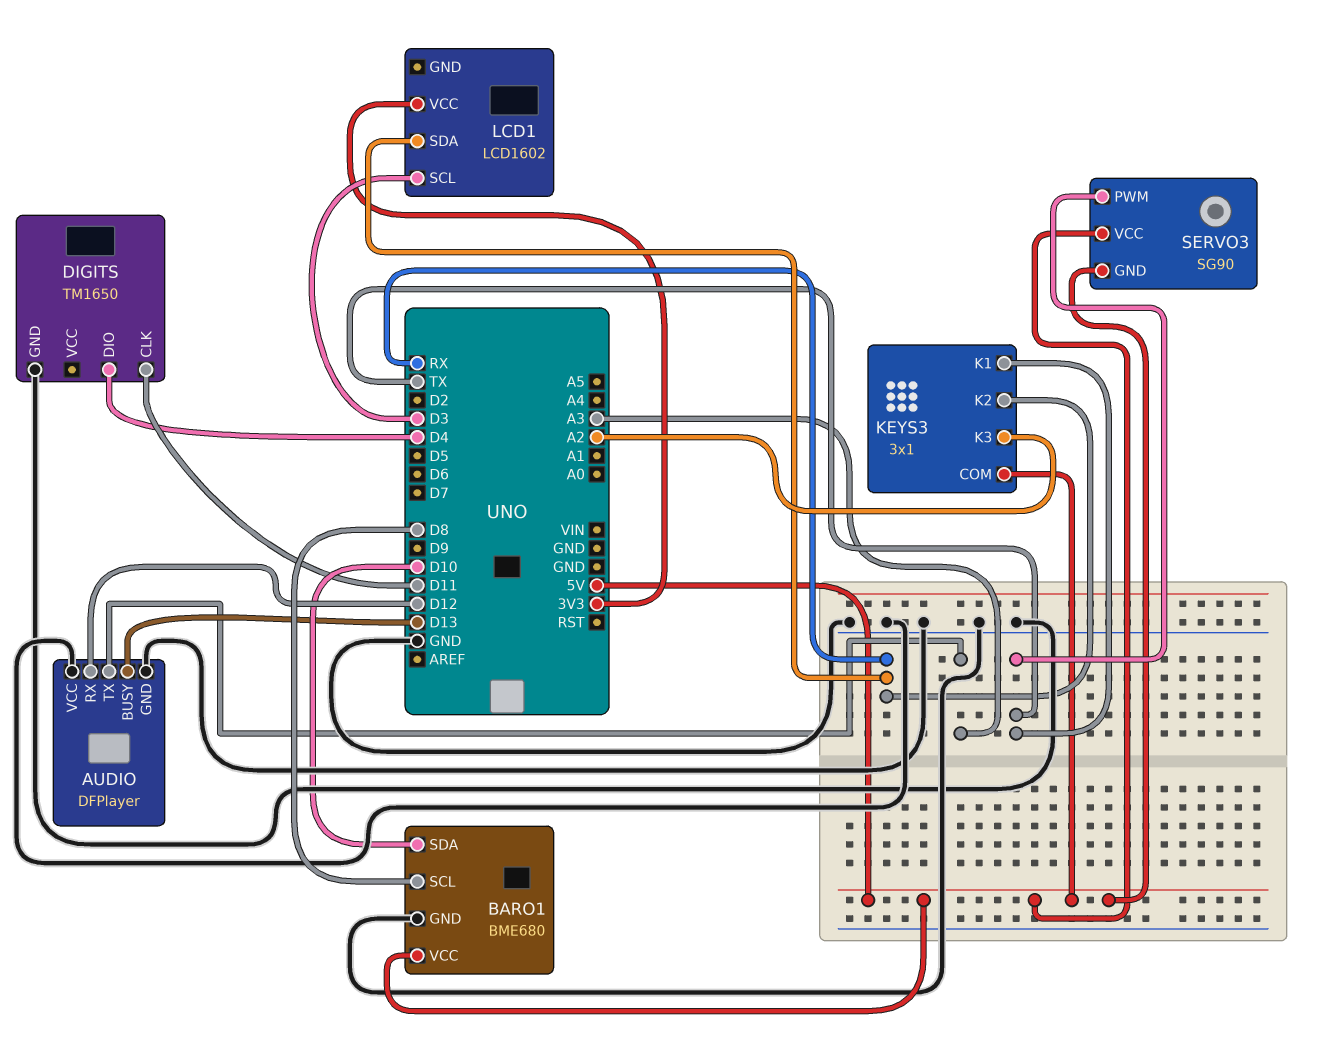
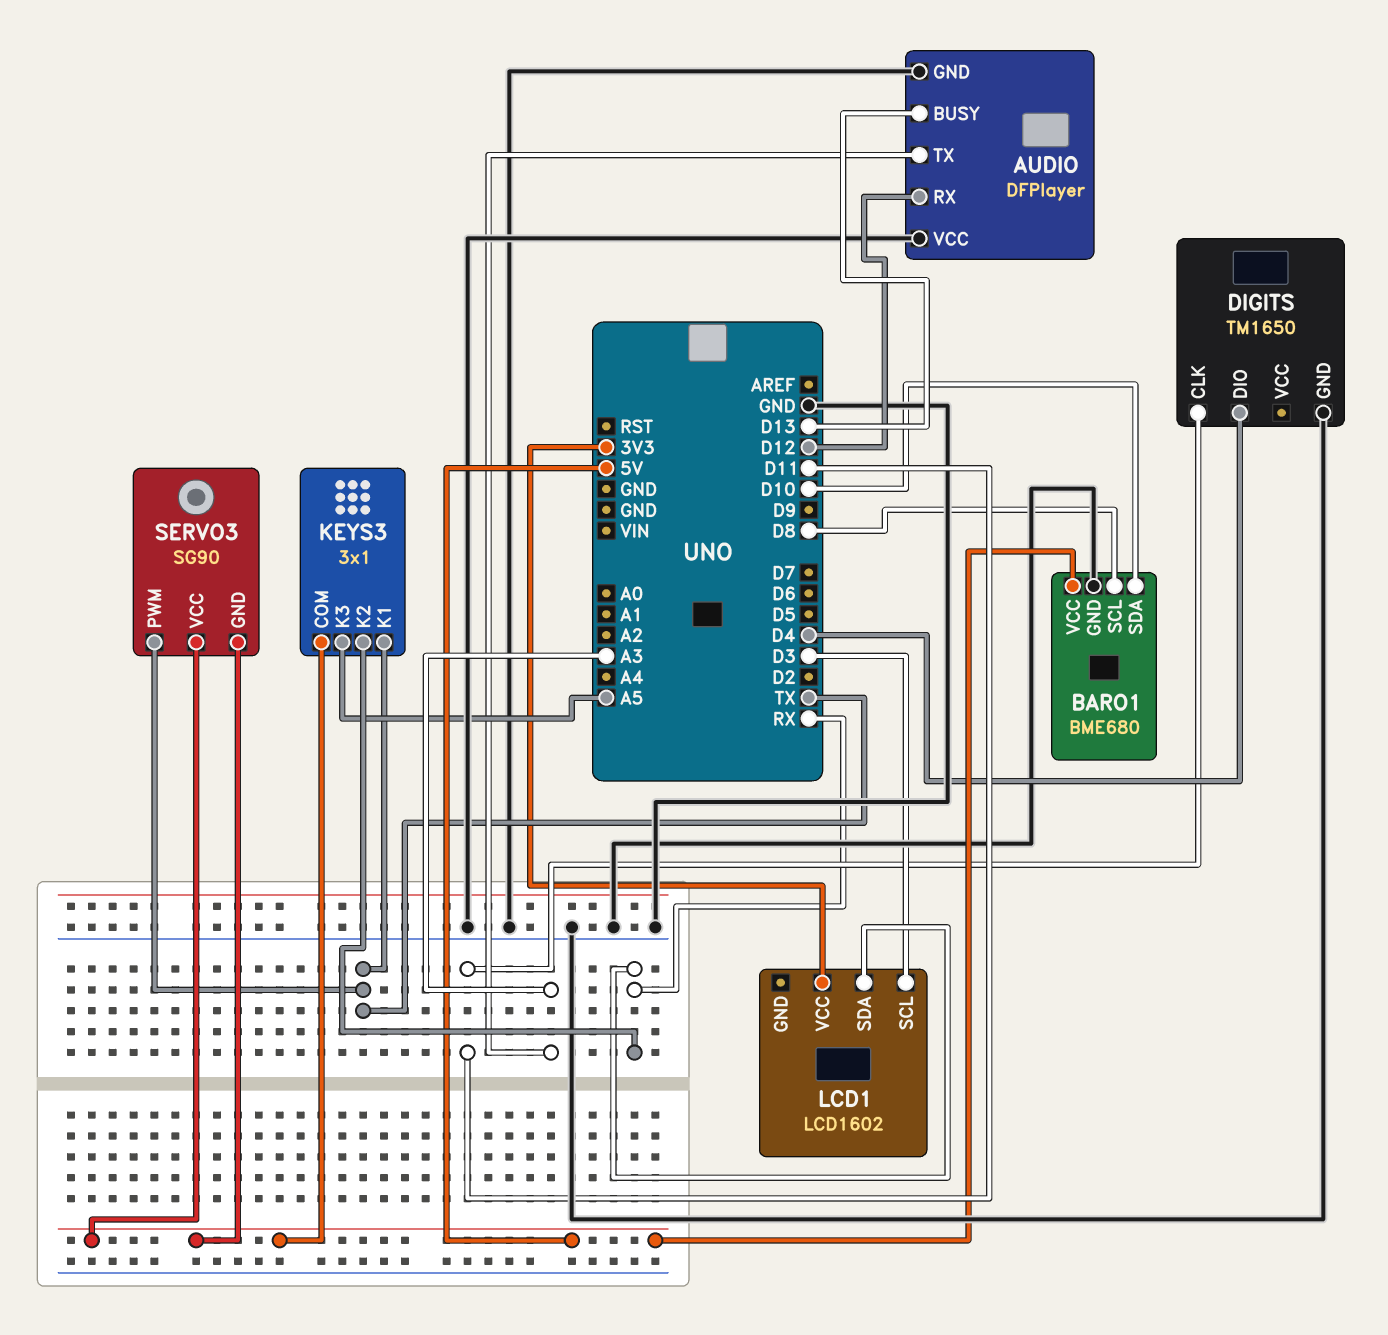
KEYS3 pin K3: A2 -> A5

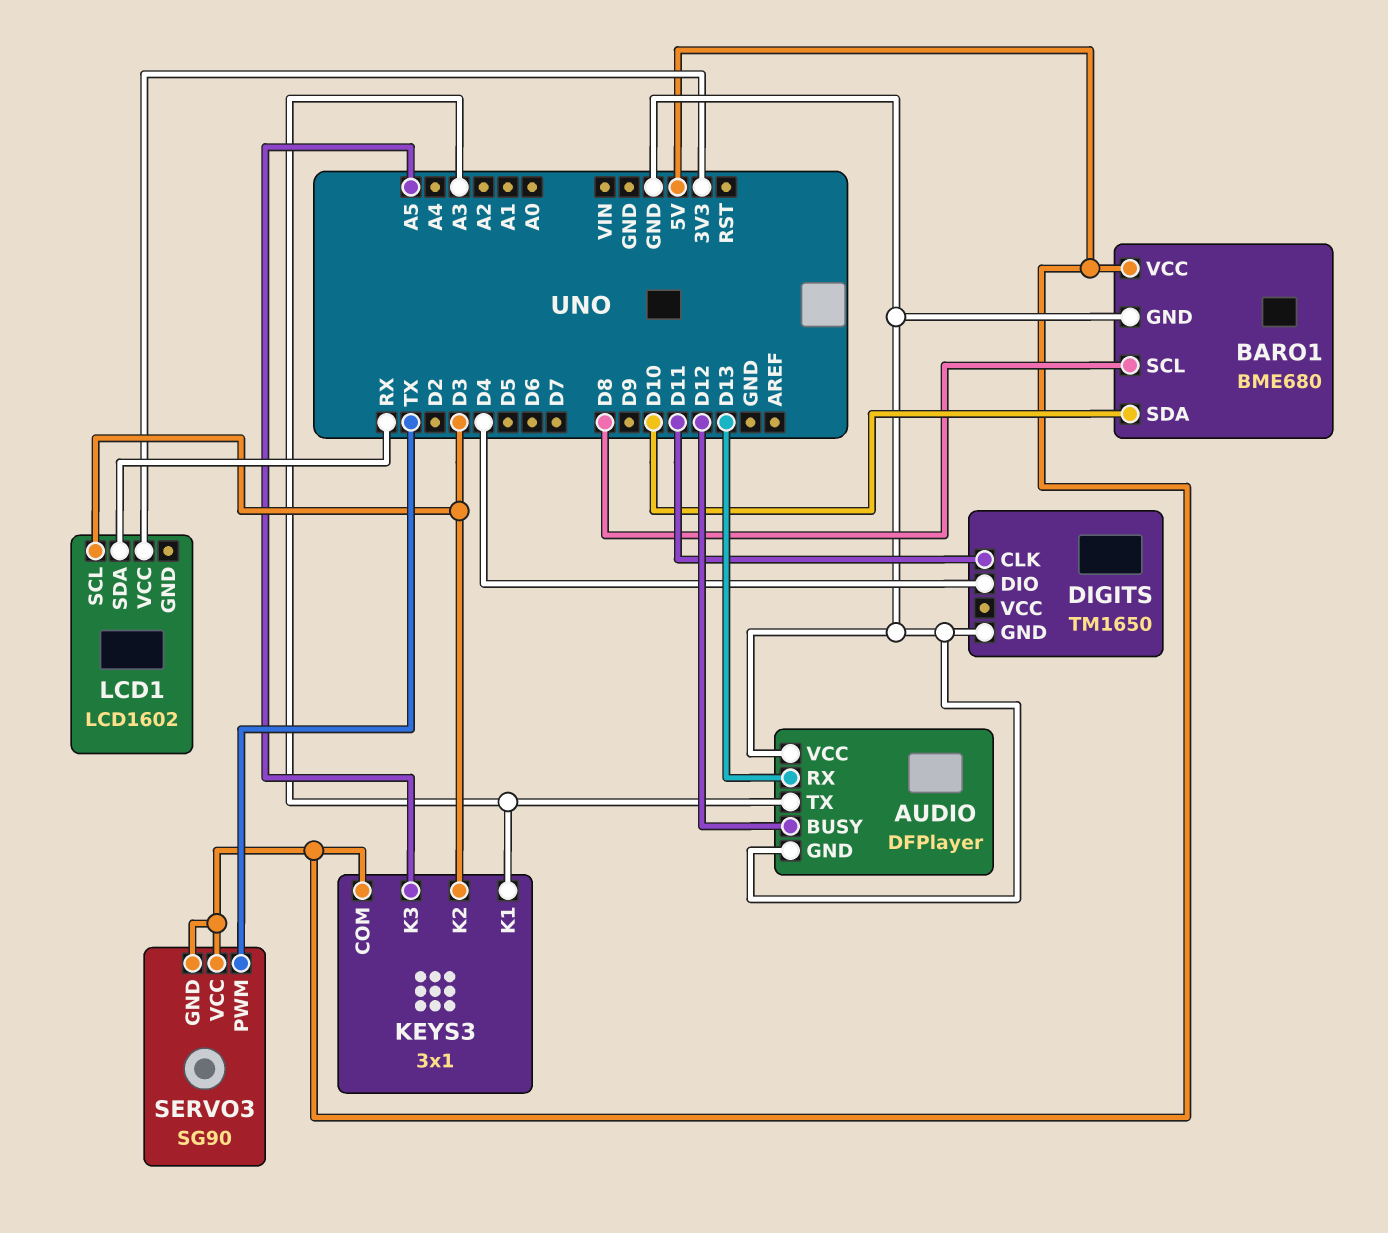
AUDIO pin BUSY: D13 -> D12
AUDIO pin RX: D12 -> D13
KEYS3 pin K1: TX -> A3
KEYS3 pin K2: RX -> D3

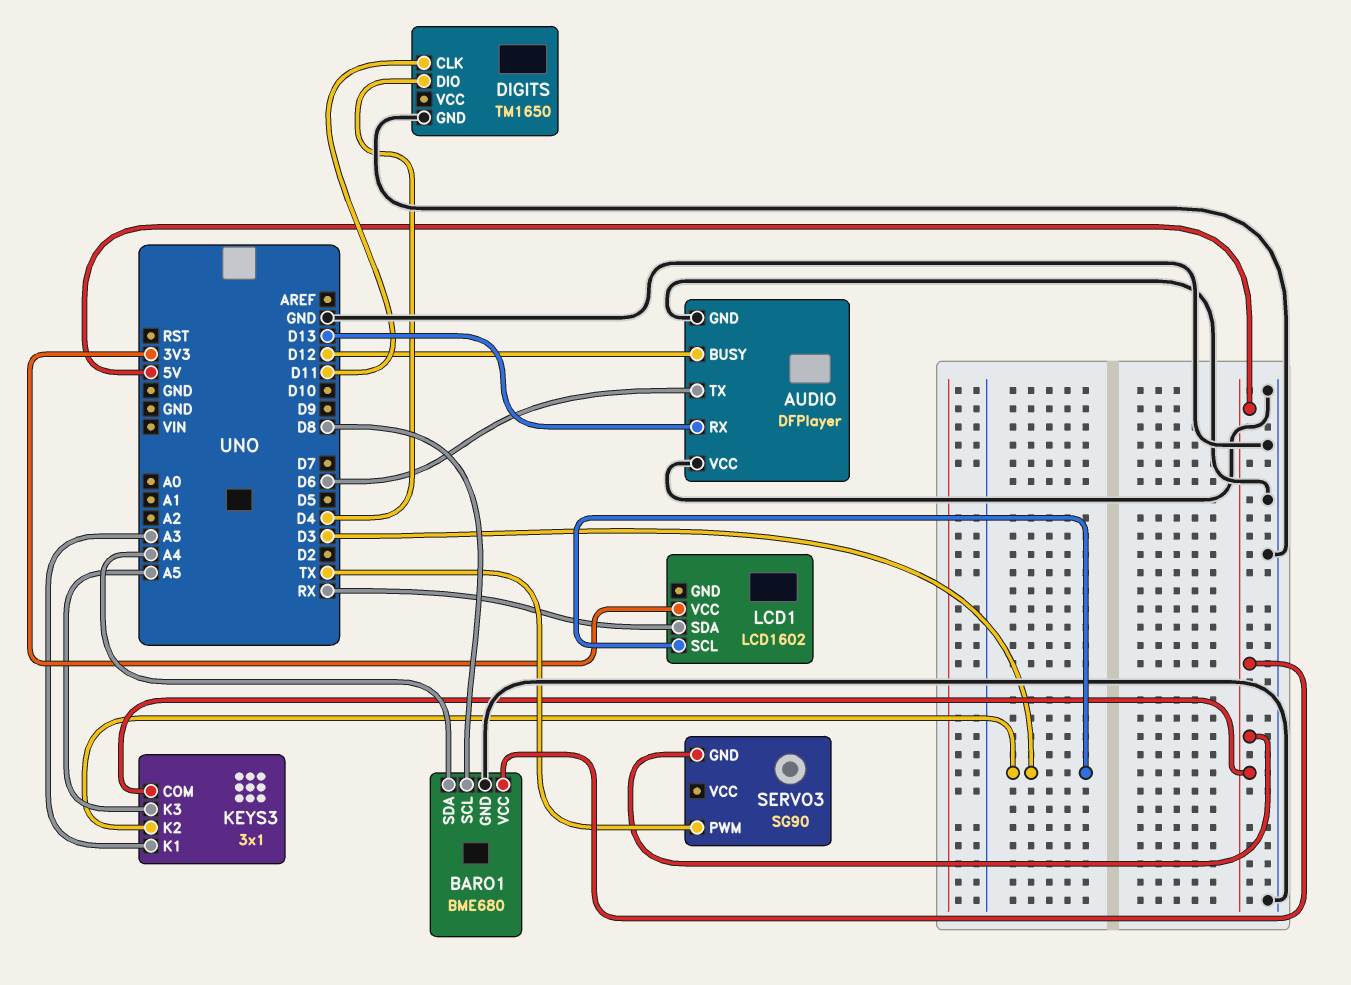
AUDIO pin TX: A3 -> D6
BARO1 pin SDA: D10 -> A4
SERVO3 pin VCC: 5V -> none

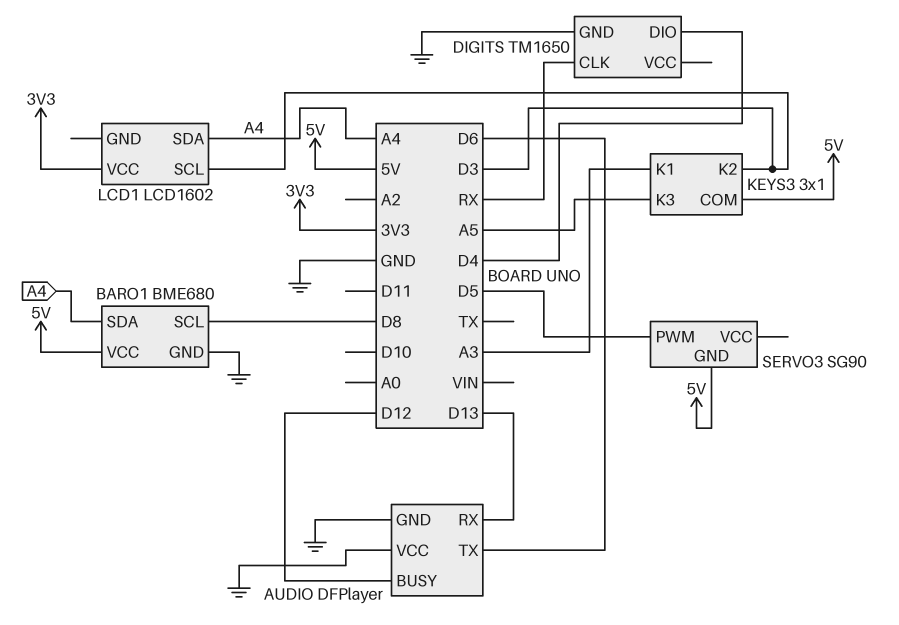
DIGITS pin CLK: D11 -> RX
LCD1 pin SDA: RX -> A4
SERVO3 pin PWM: TX -> D5

